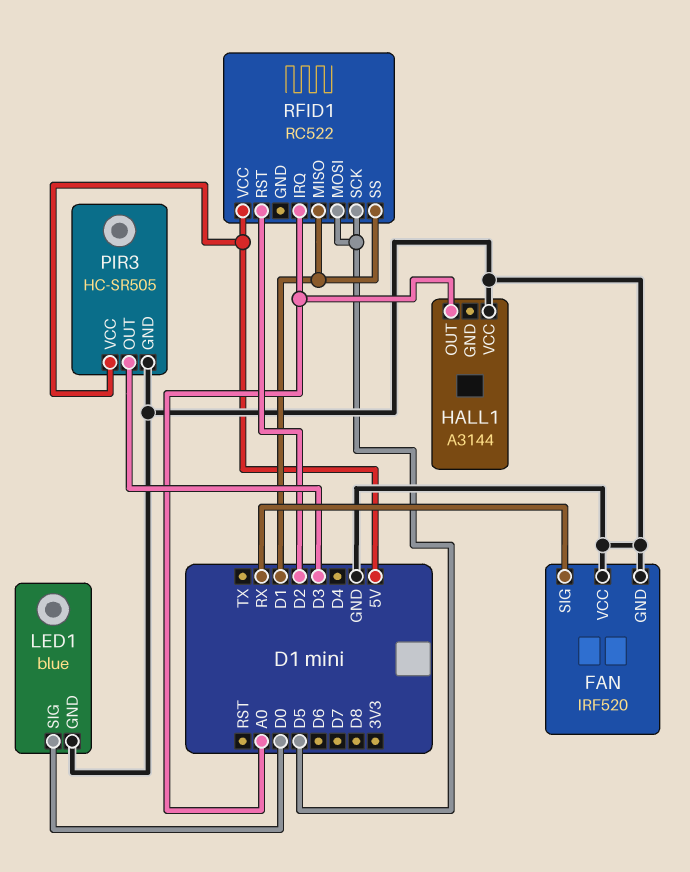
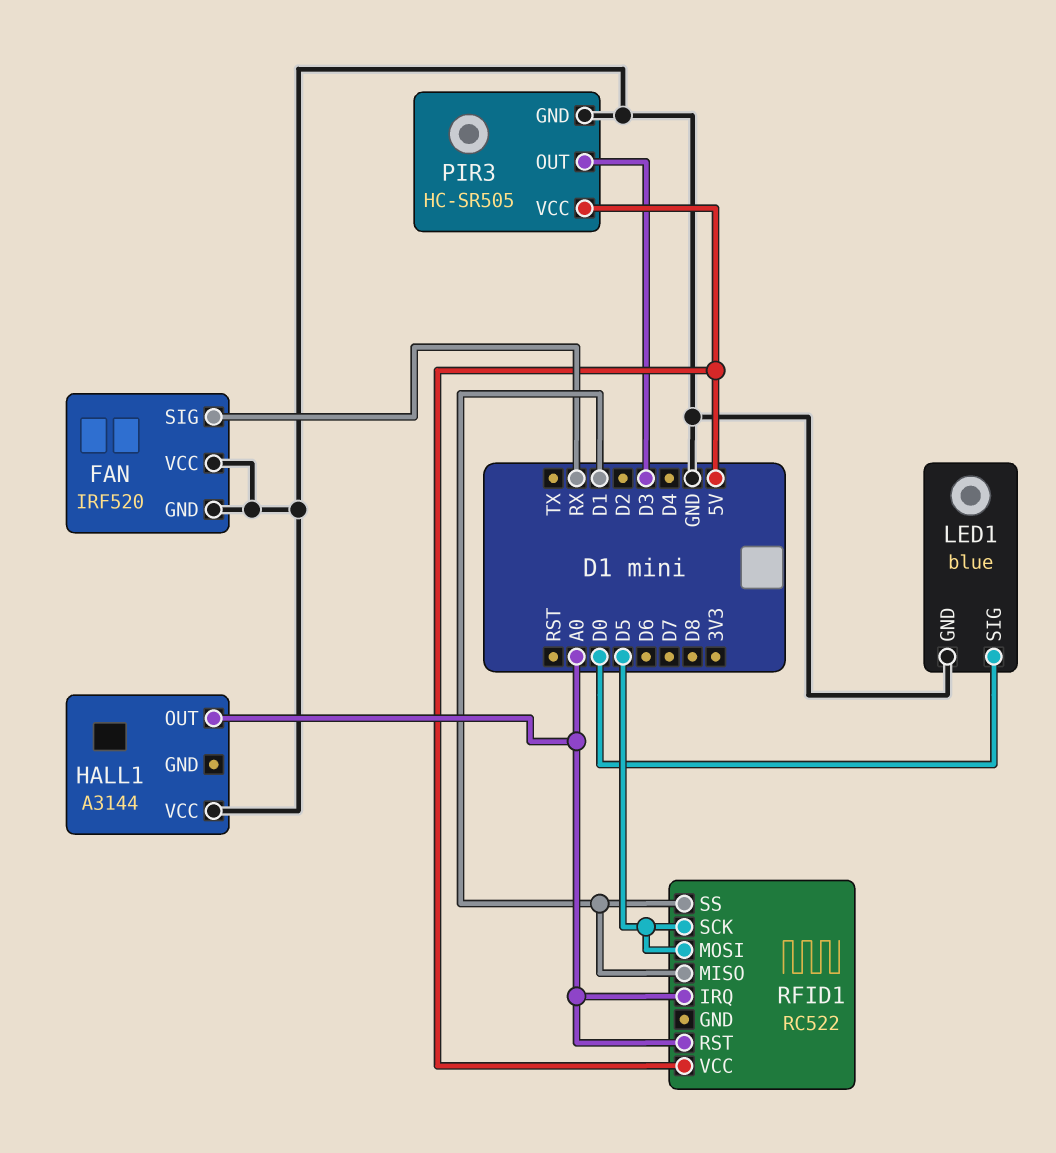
RFID1 pin RST: D2 -> A0

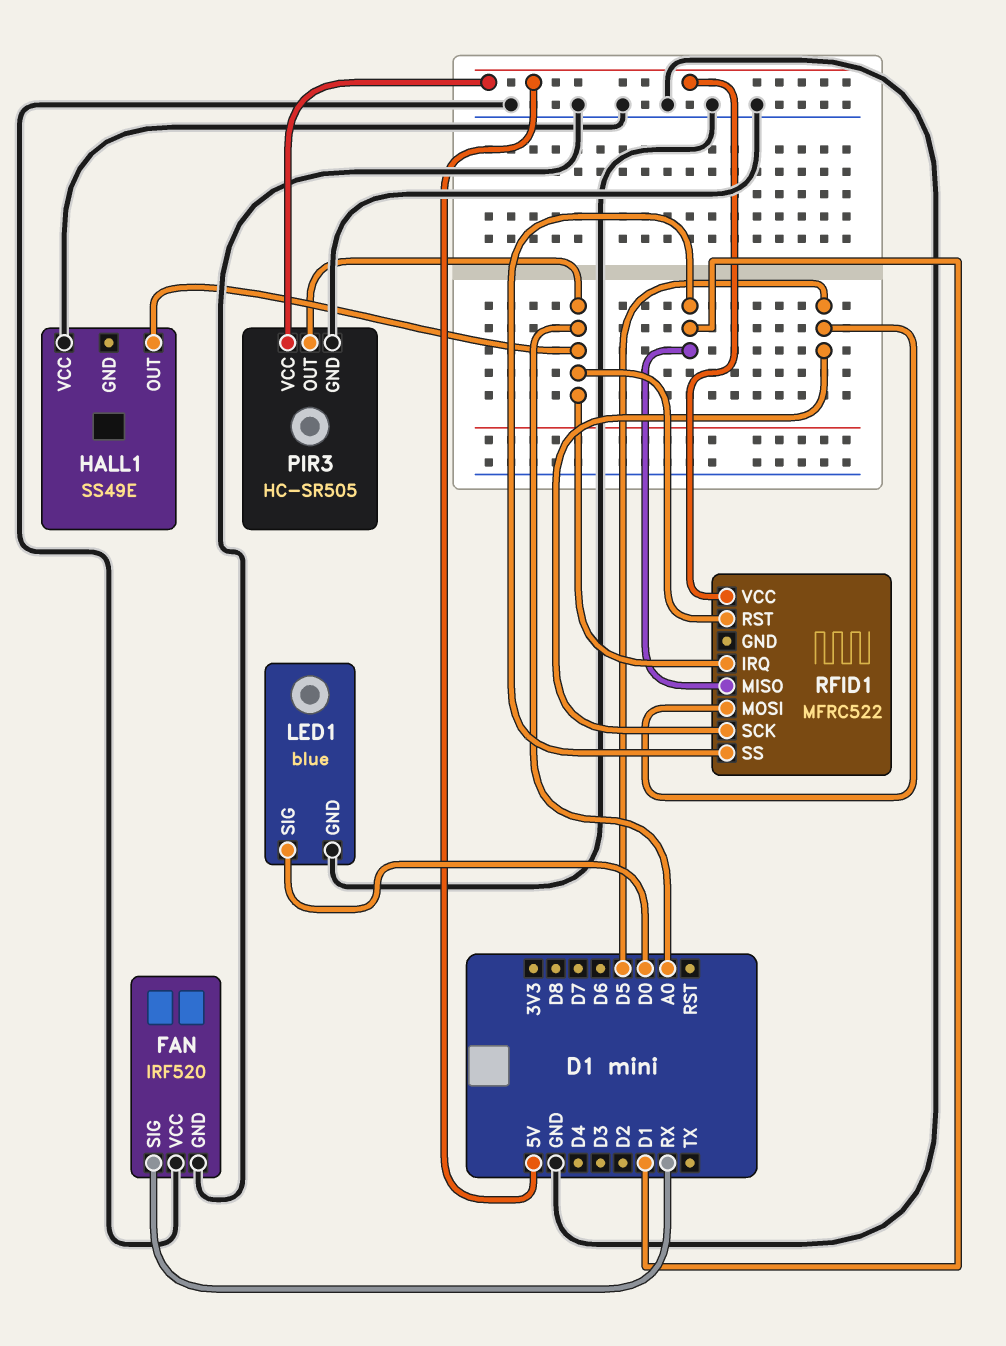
HALL1: A3144 -> SS49E
PIR3 pin OUT: D3 -> A0
RFID1: RC522 -> MFRC522

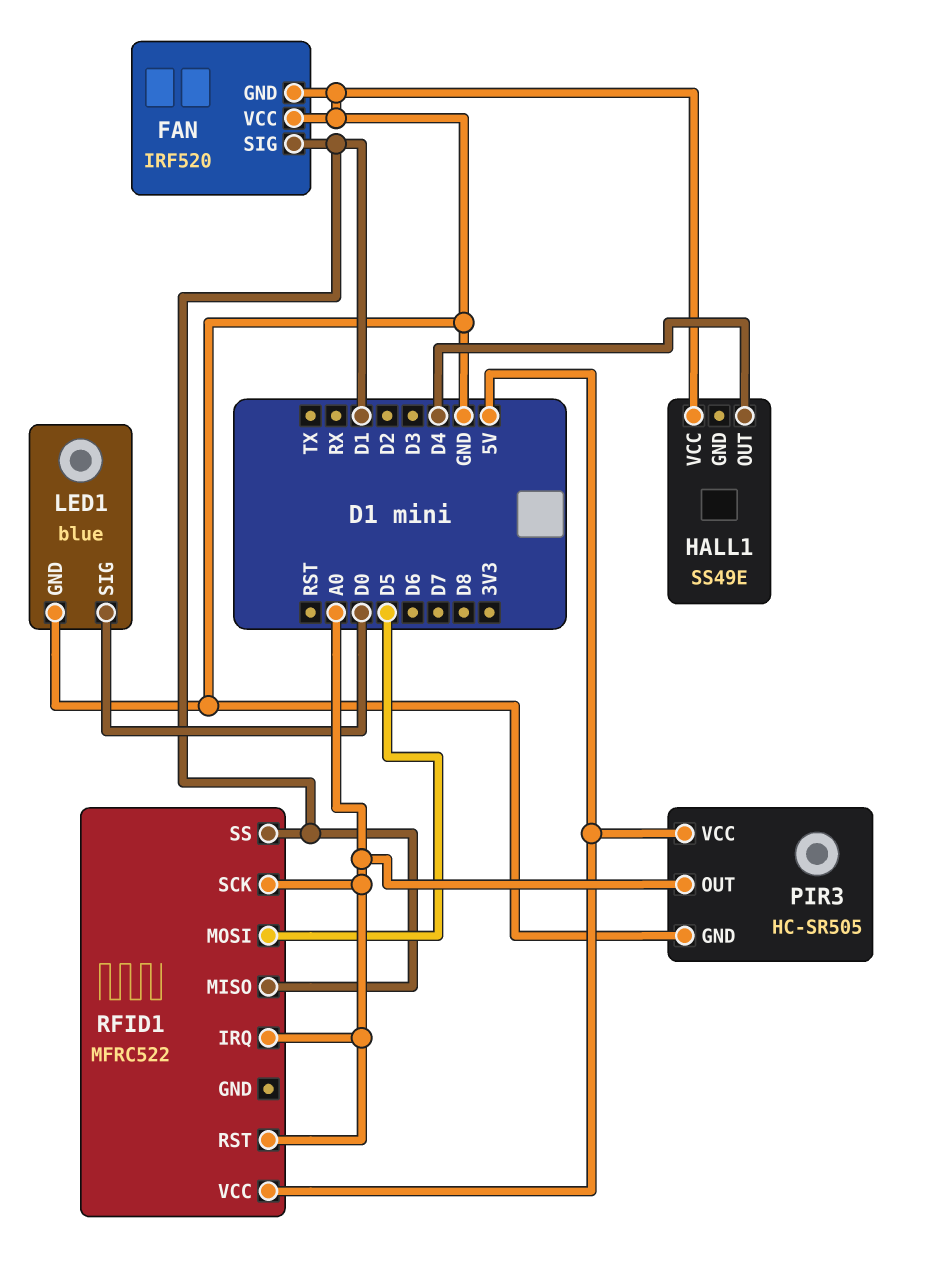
FAN pin SIG: RX -> D1
HALL1 pin OUT: A0 -> D4
RFID1 pin SCK: D5 -> A0

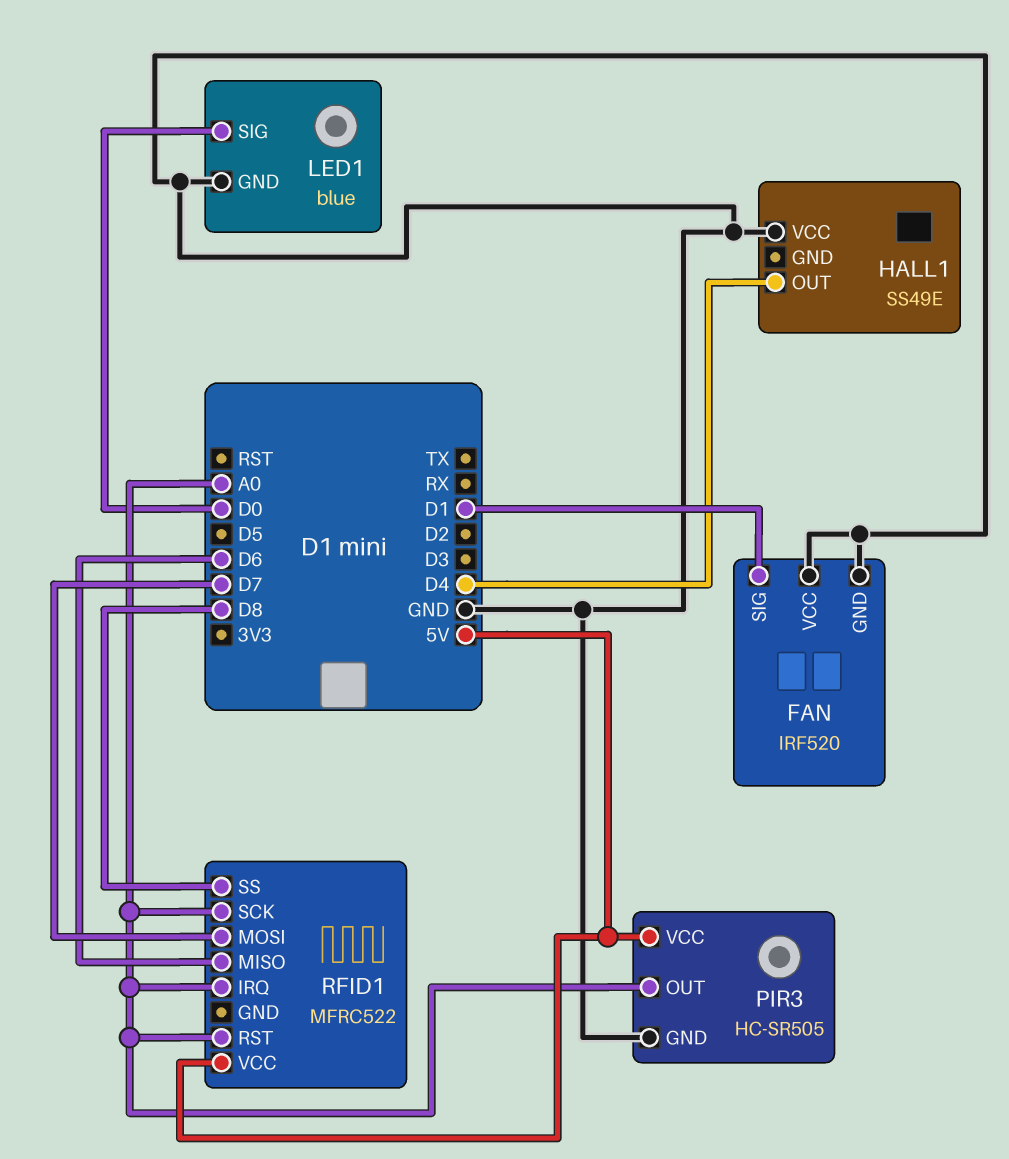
RFID1 pin MISO: D1 -> D6
RFID1 pin MOSI: D5 -> D7
RFID1 pin SS: D1 -> D8

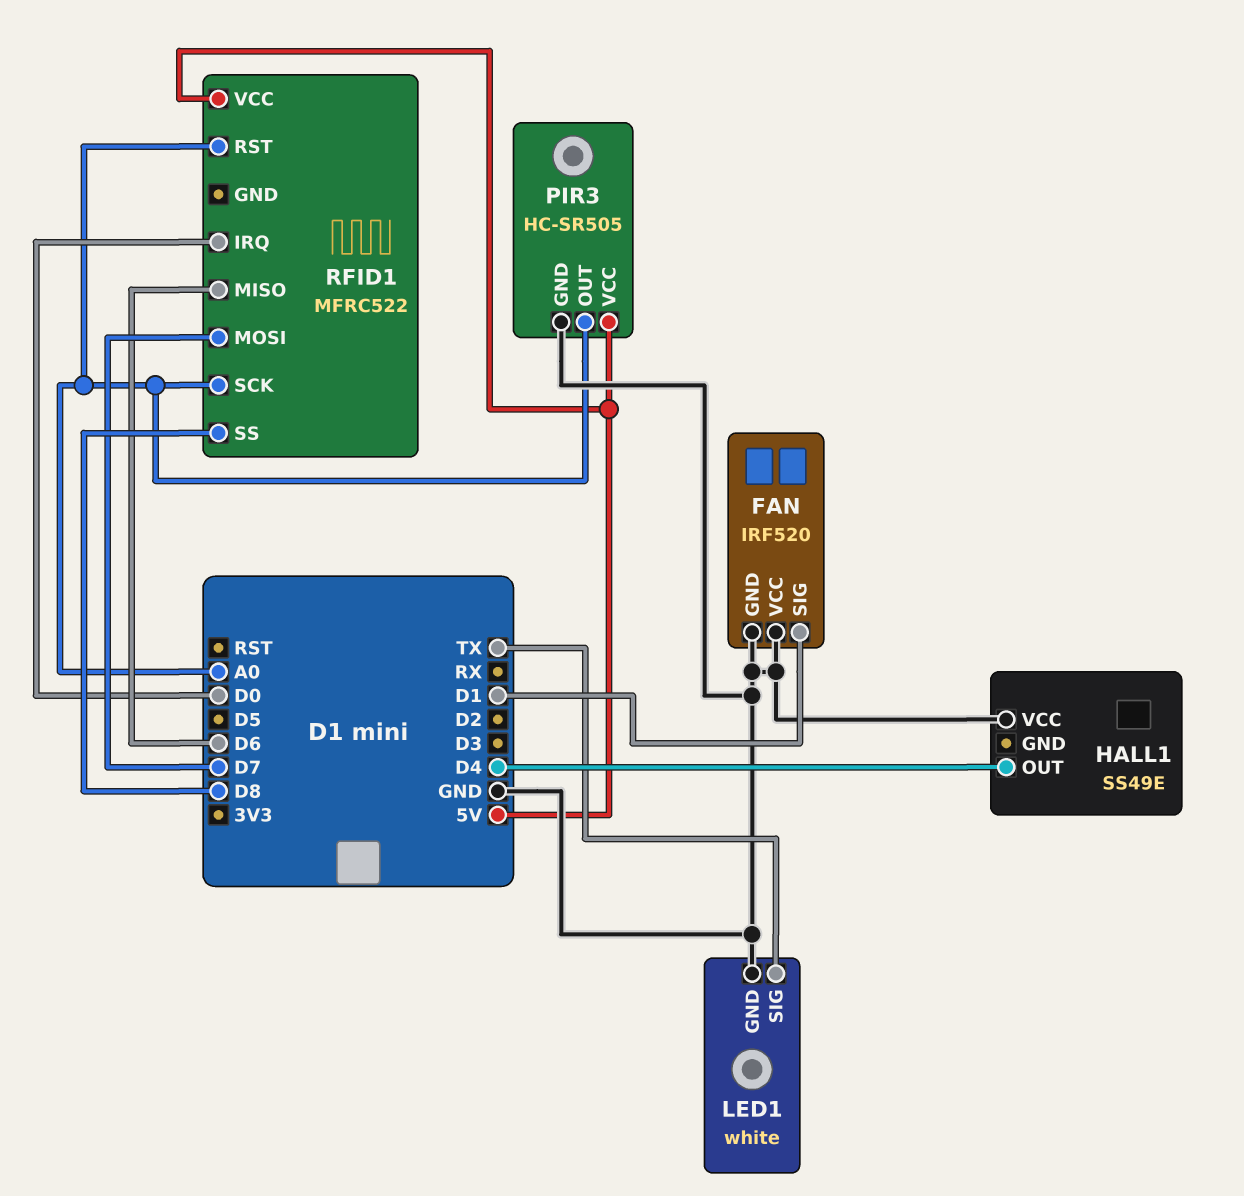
LED1: blue -> white
LED1 pin SIG: D0 -> TX
RFID1 pin IRQ: A0 -> D0

